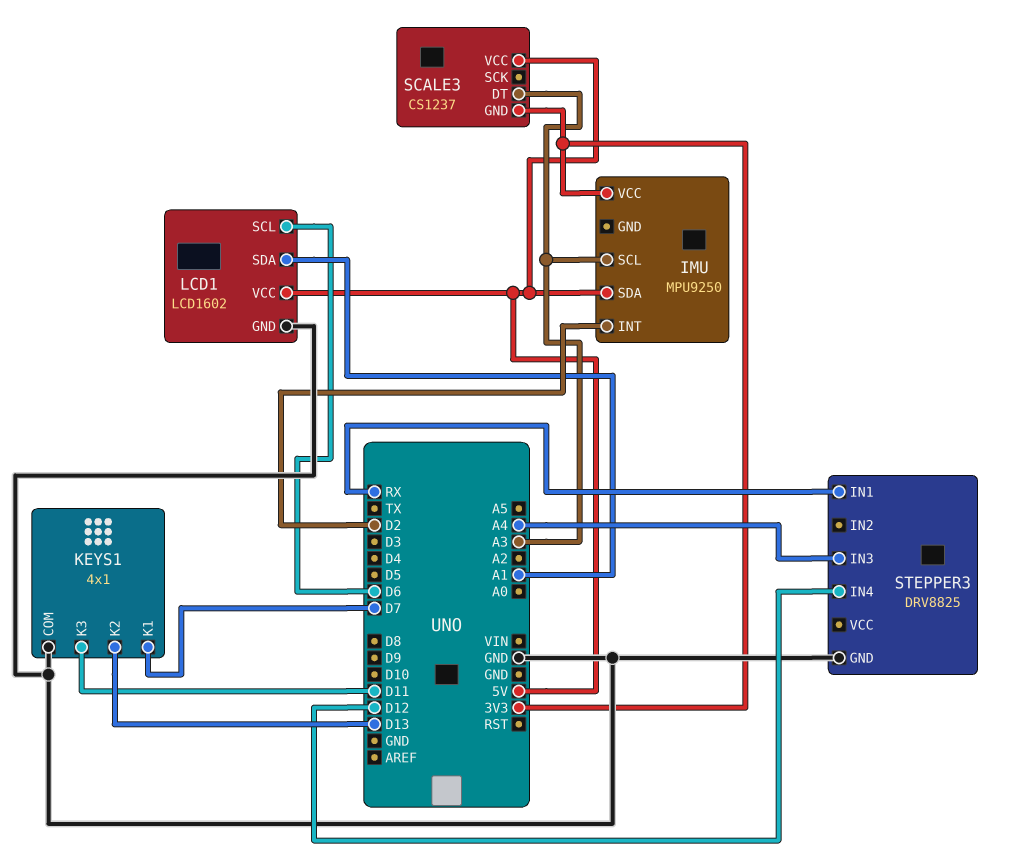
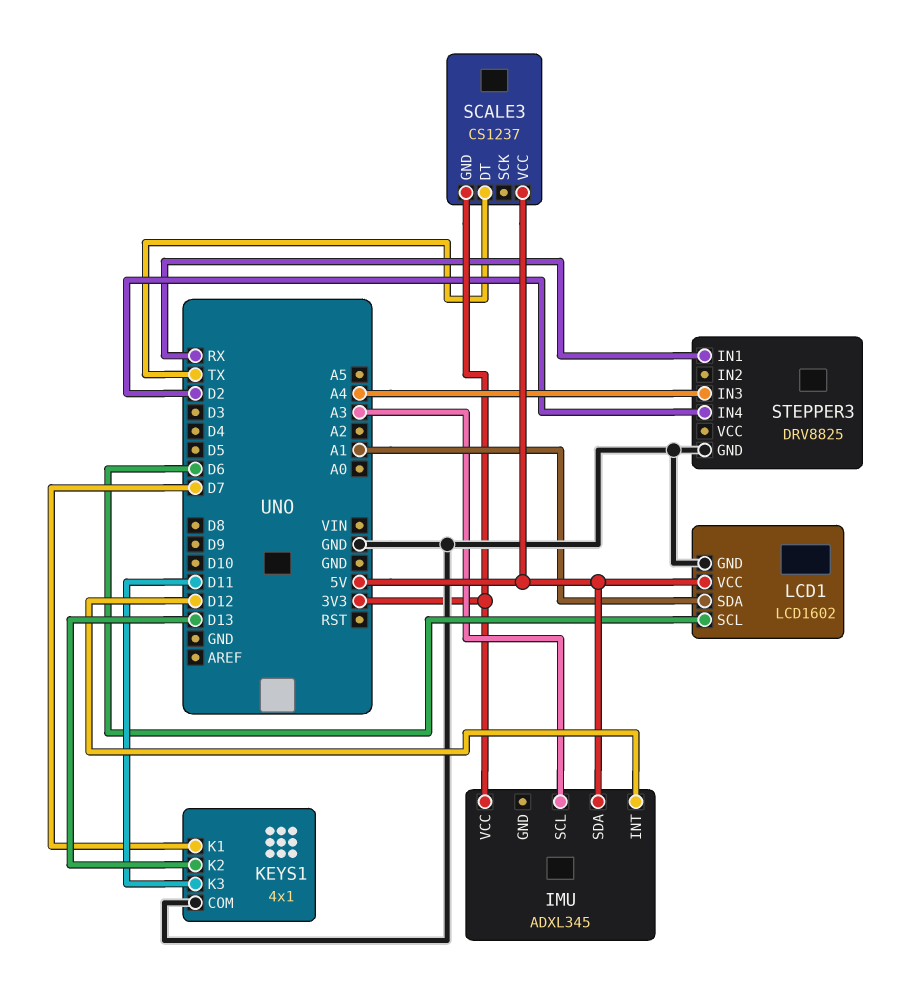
IMU: MPU9250 -> ADXL345
IMU pin INT: D2 -> D12
SCALE3 pin DT: A3 -> TX
STEPPER3 pin IN4: D12 -> D2

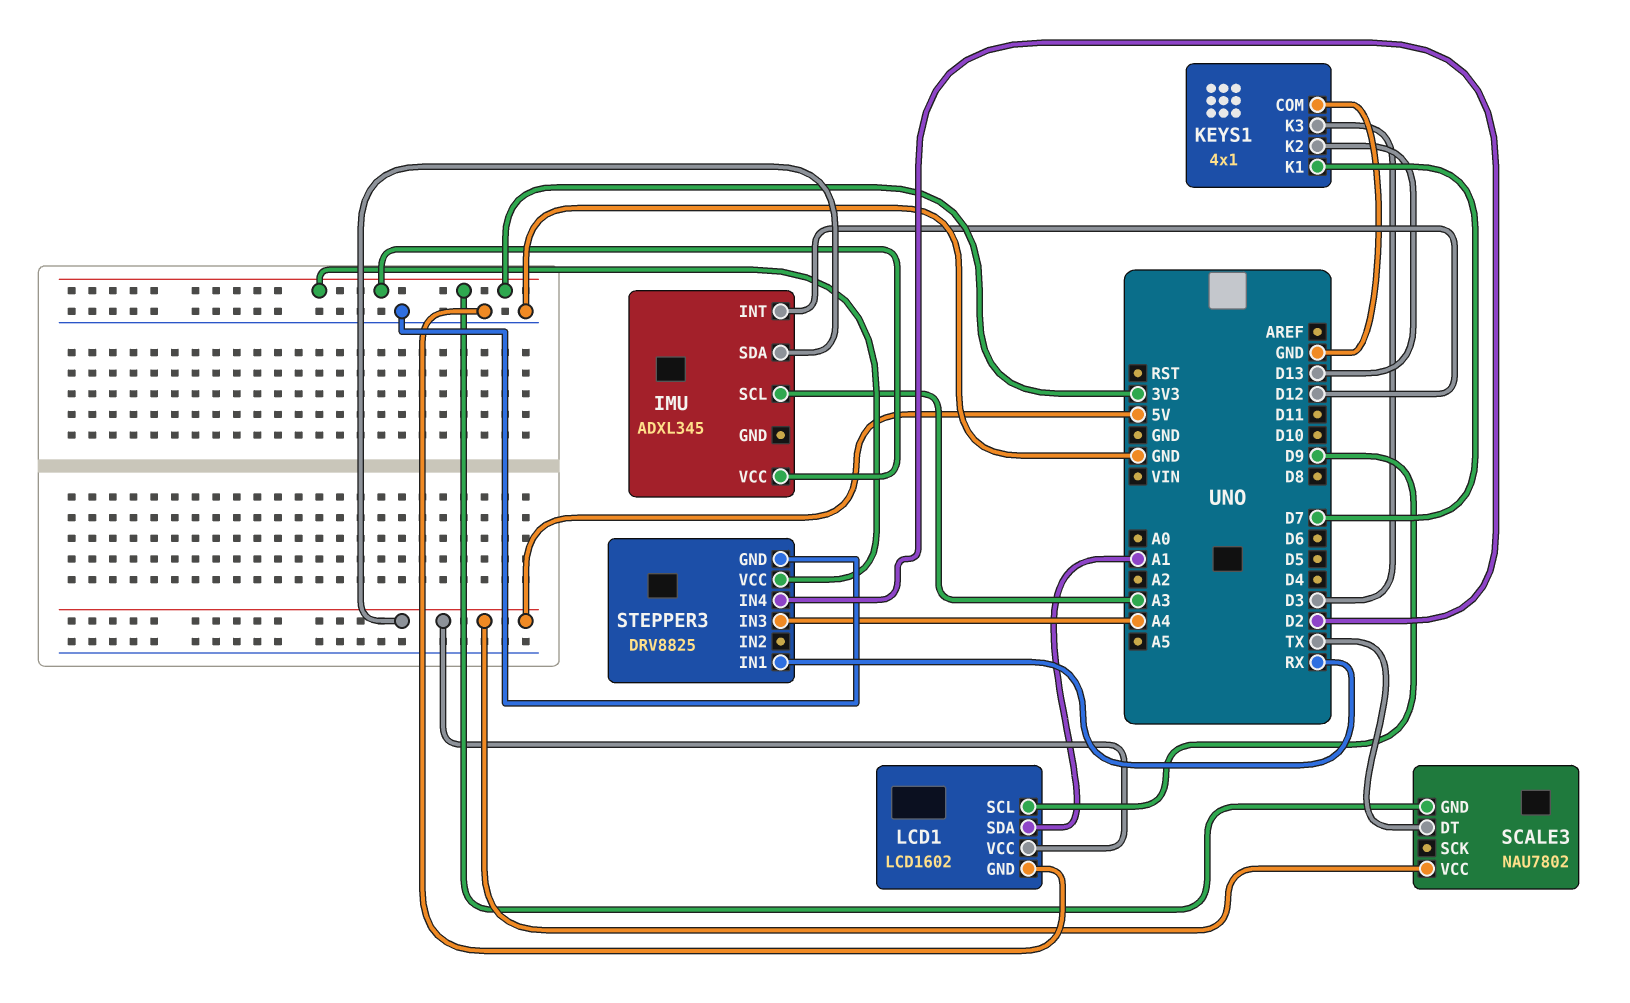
KEYS1 pin K3: D11 -> D3
LCD1 pin SCL: D6 -> D9
SCALE3: CS1237 -> NAU7802
STEPPER3 pin VCC: none -> 3V3

